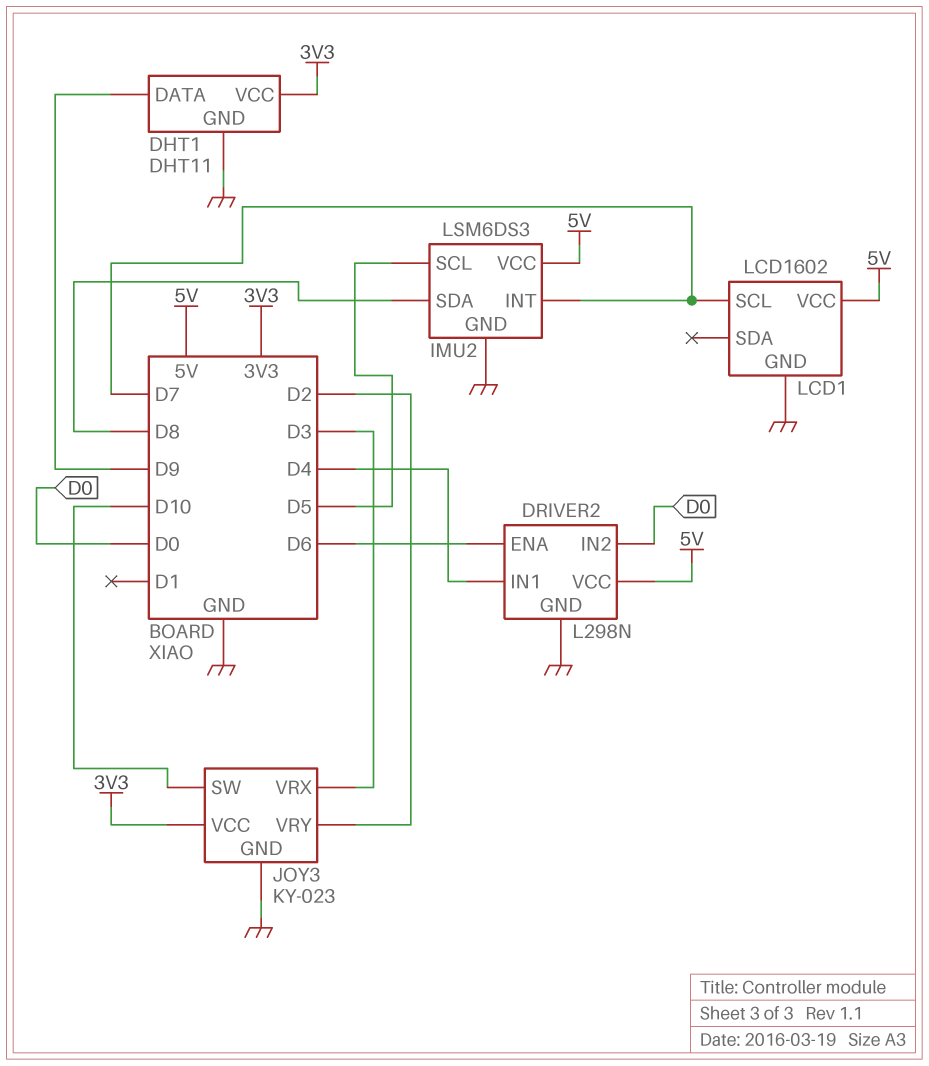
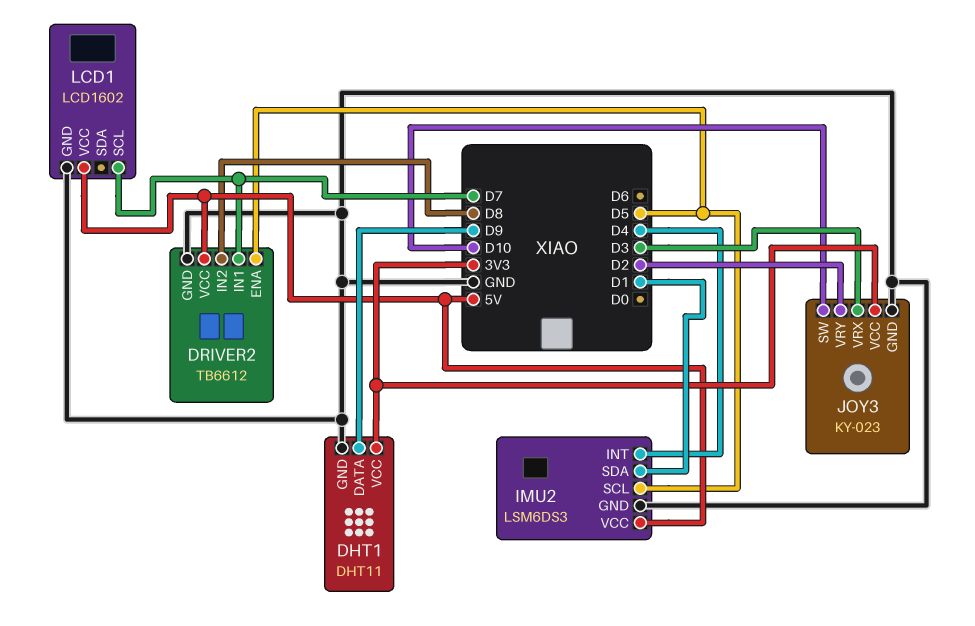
DRIVER2: L298N -> TB6612
DRIVER2 pin ENA: D6 -> D5
DRIVER2 pin IN1: D4 -> D7
DRIVER2 pin IN2: D0 -> D8
IMU2 pin INT: D7 -> D4
IMU2 pin SDA: D8 -> D1

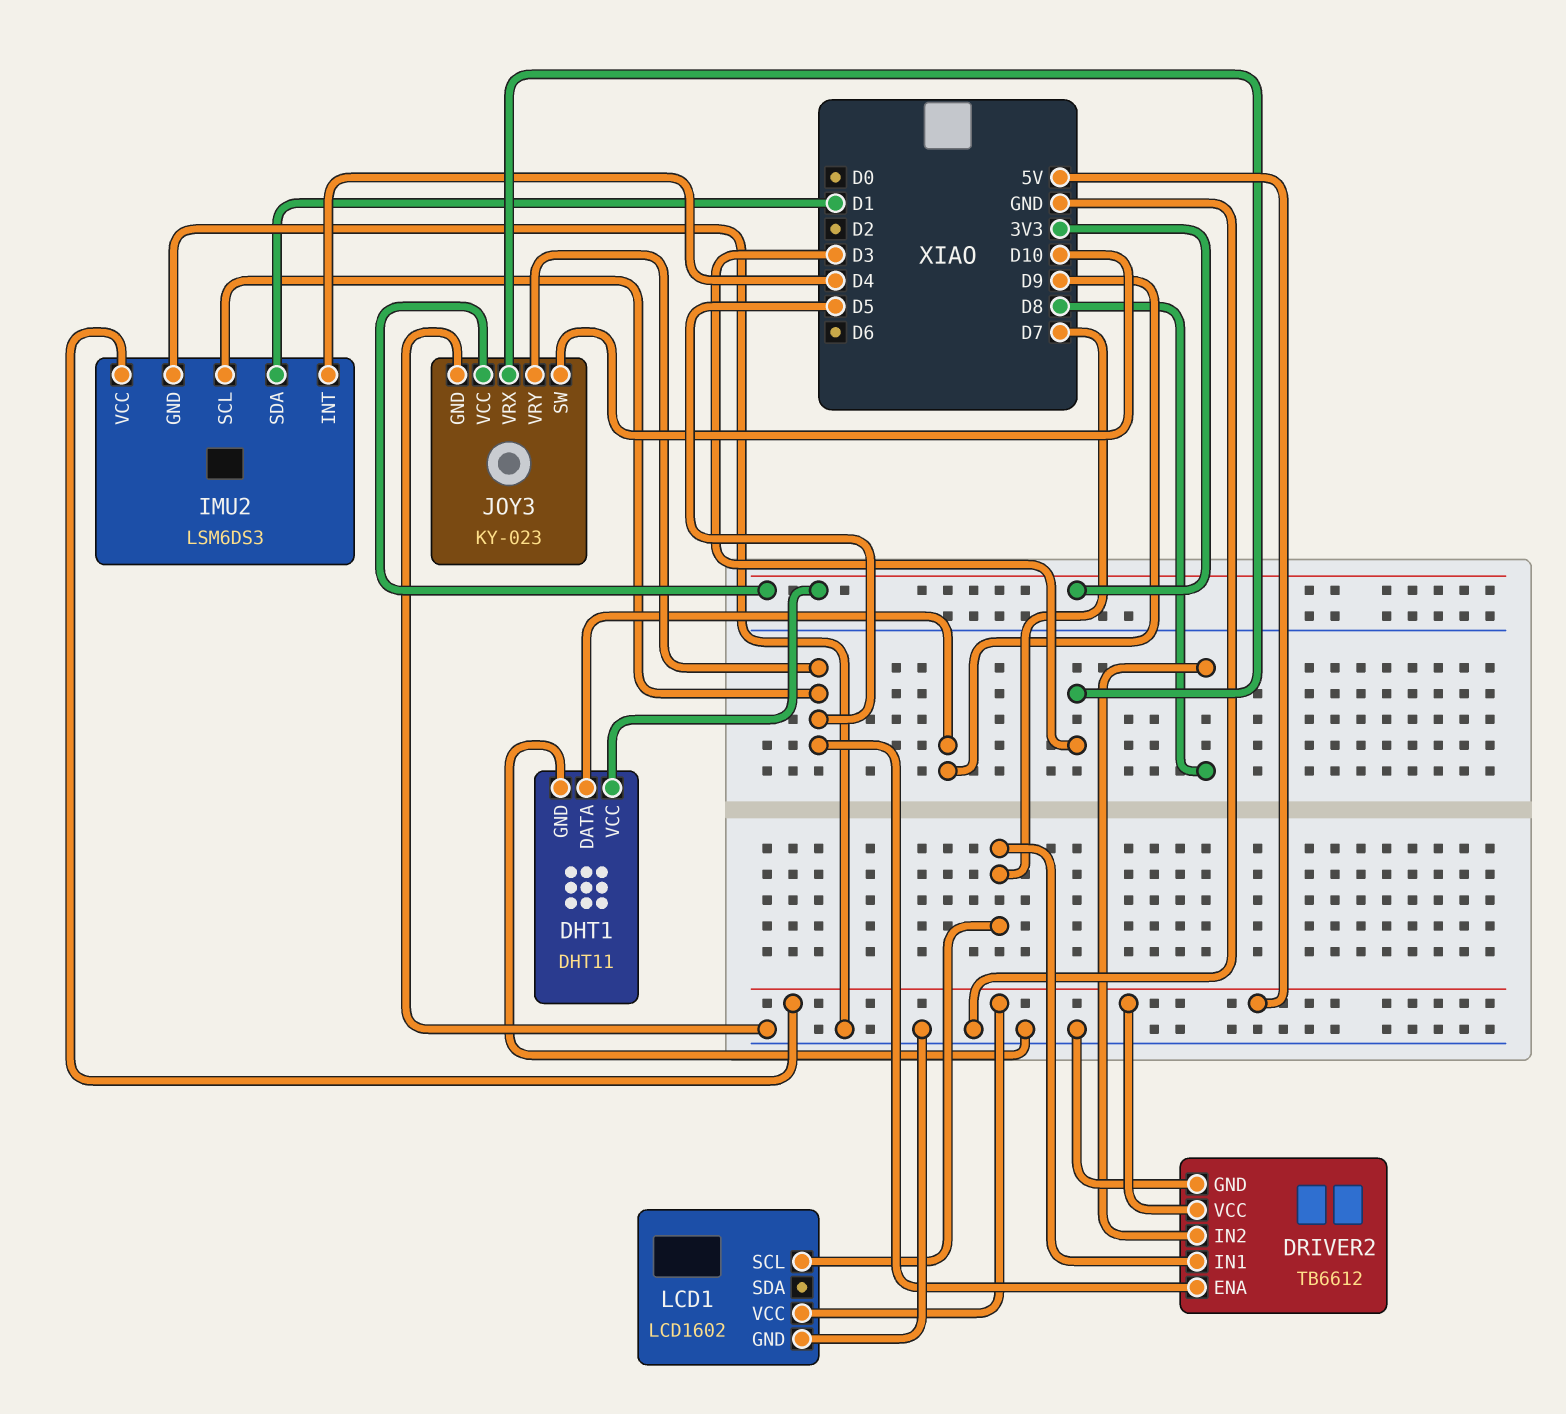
JOY3 pin VRY: D2 -> D5

